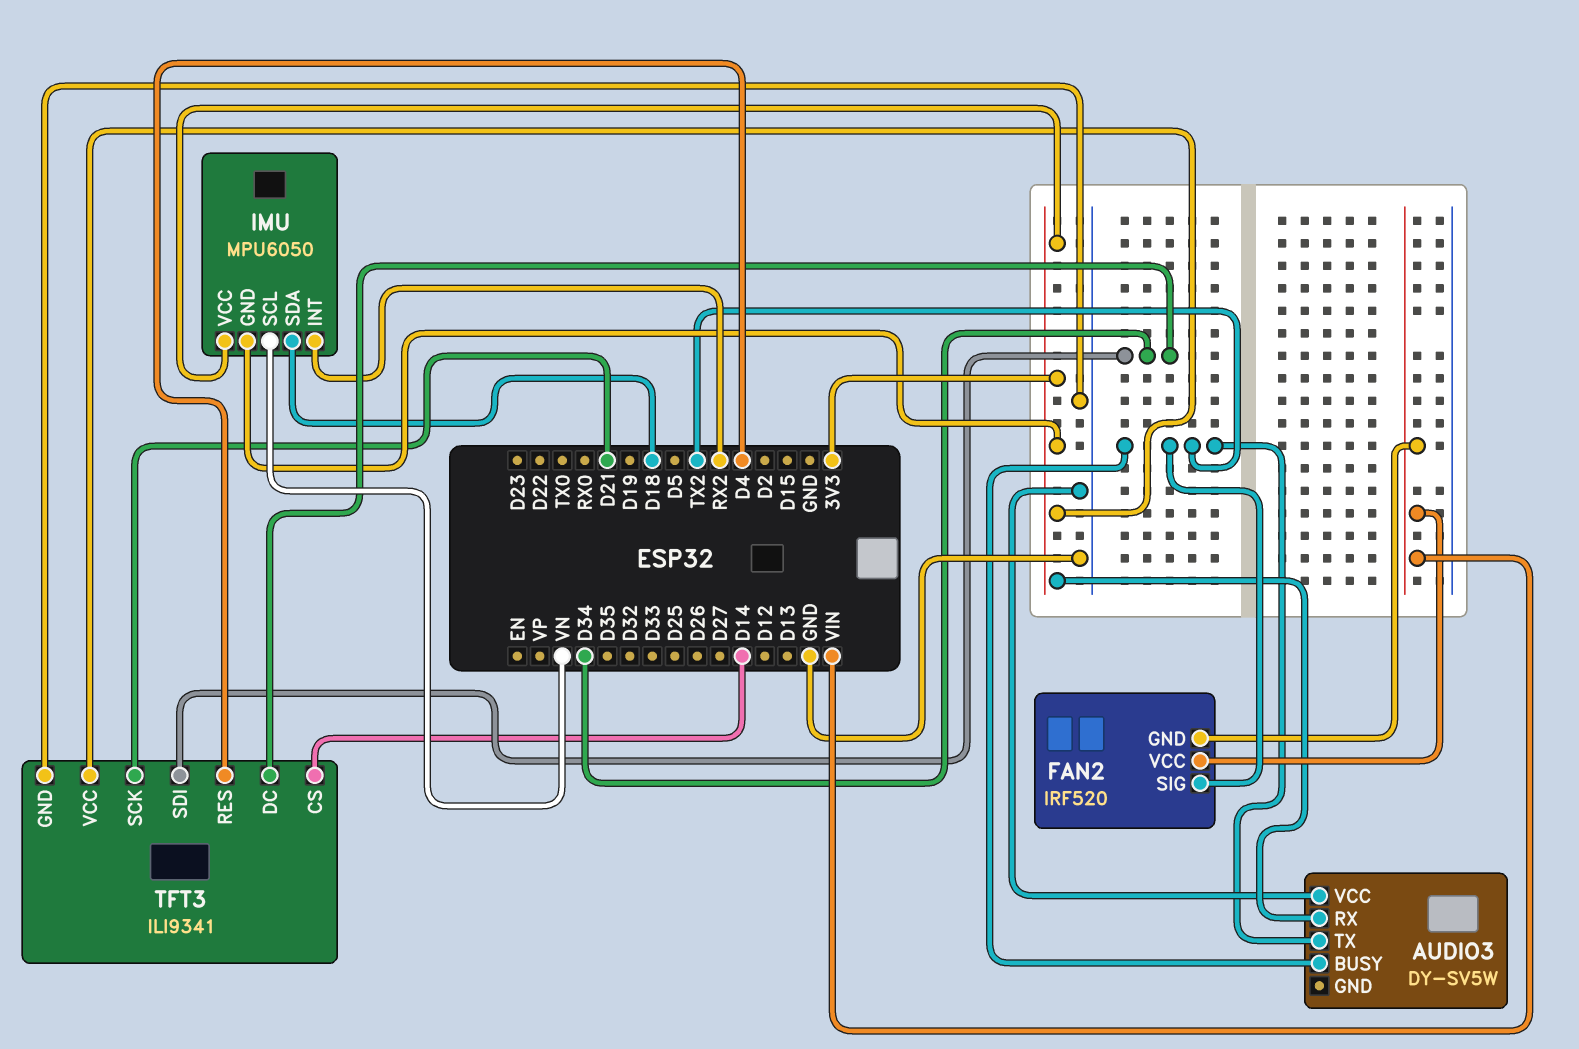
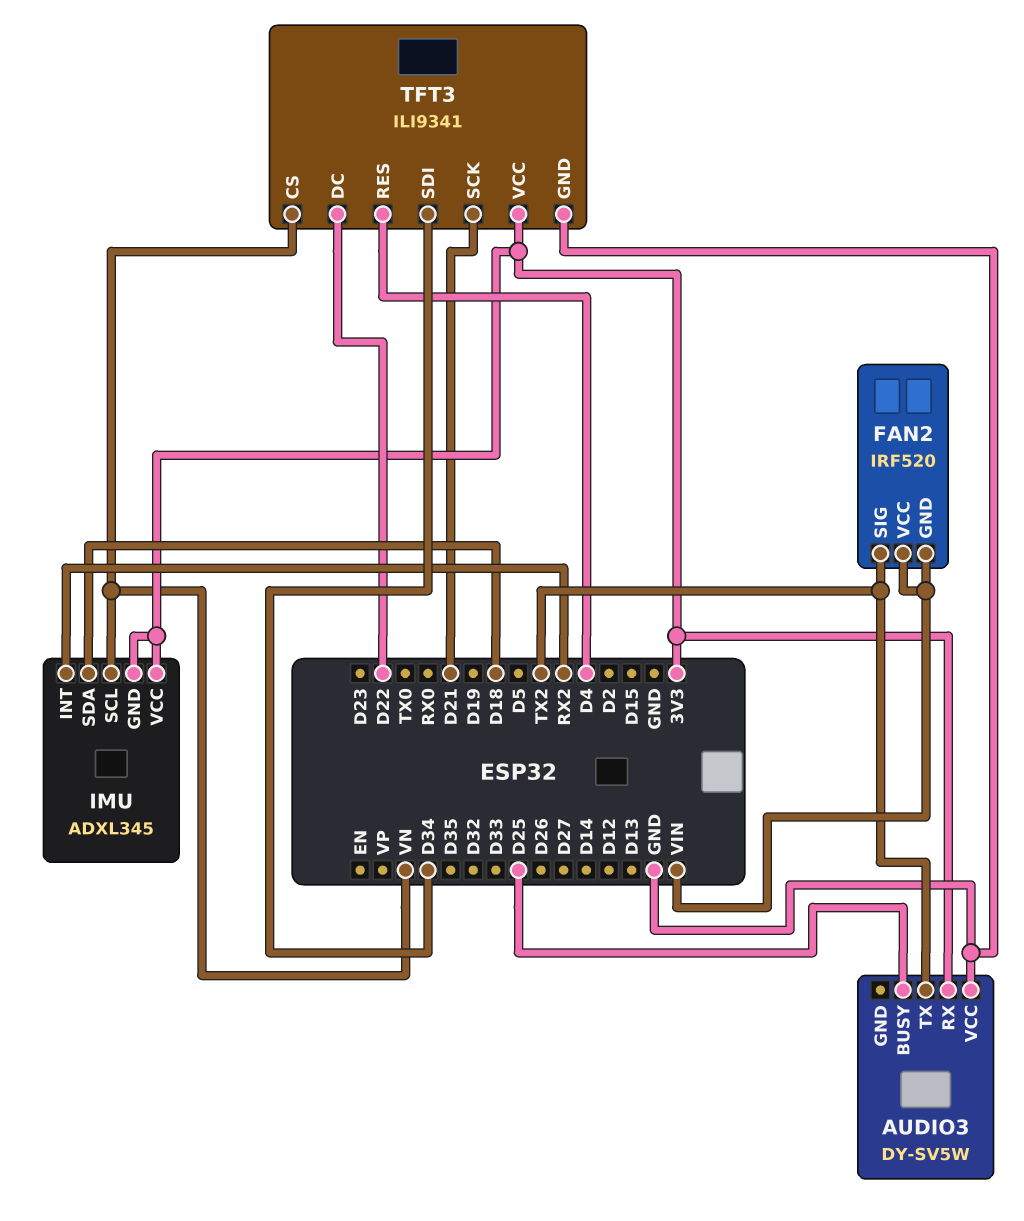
AUDIO3 pin BUSY: TX2 -> D25
IMU: MPU6050 -> ADXL345
TFT3 pin CS: D14 -> VN
TFT3 pin DC: D34 -> D22

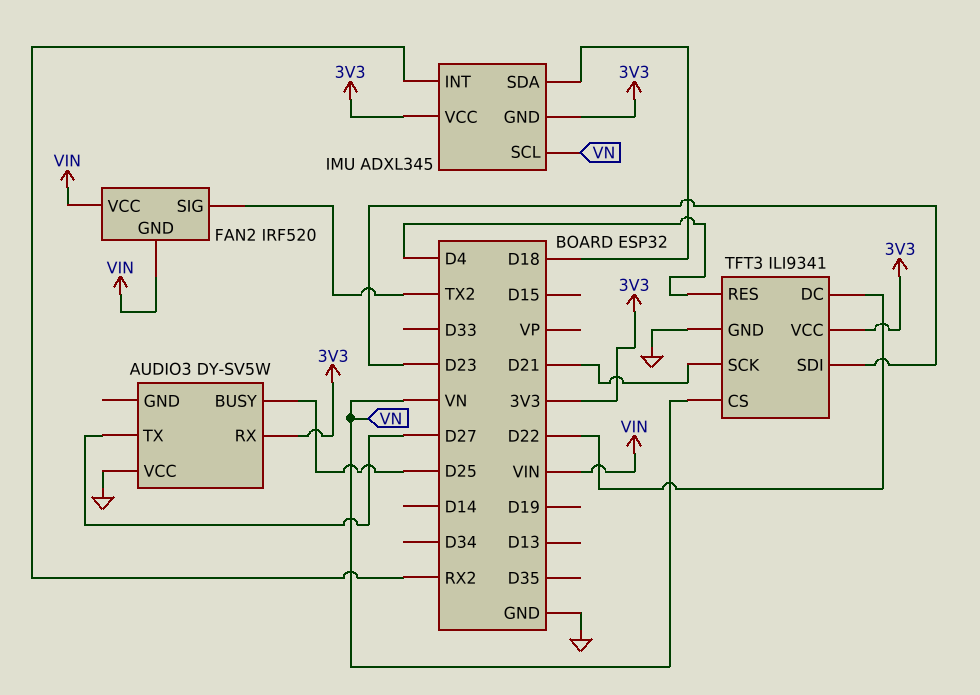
AUDIO3 pin TX: TX2 -> D27
TFT3 pin SDI: D34 -> D23

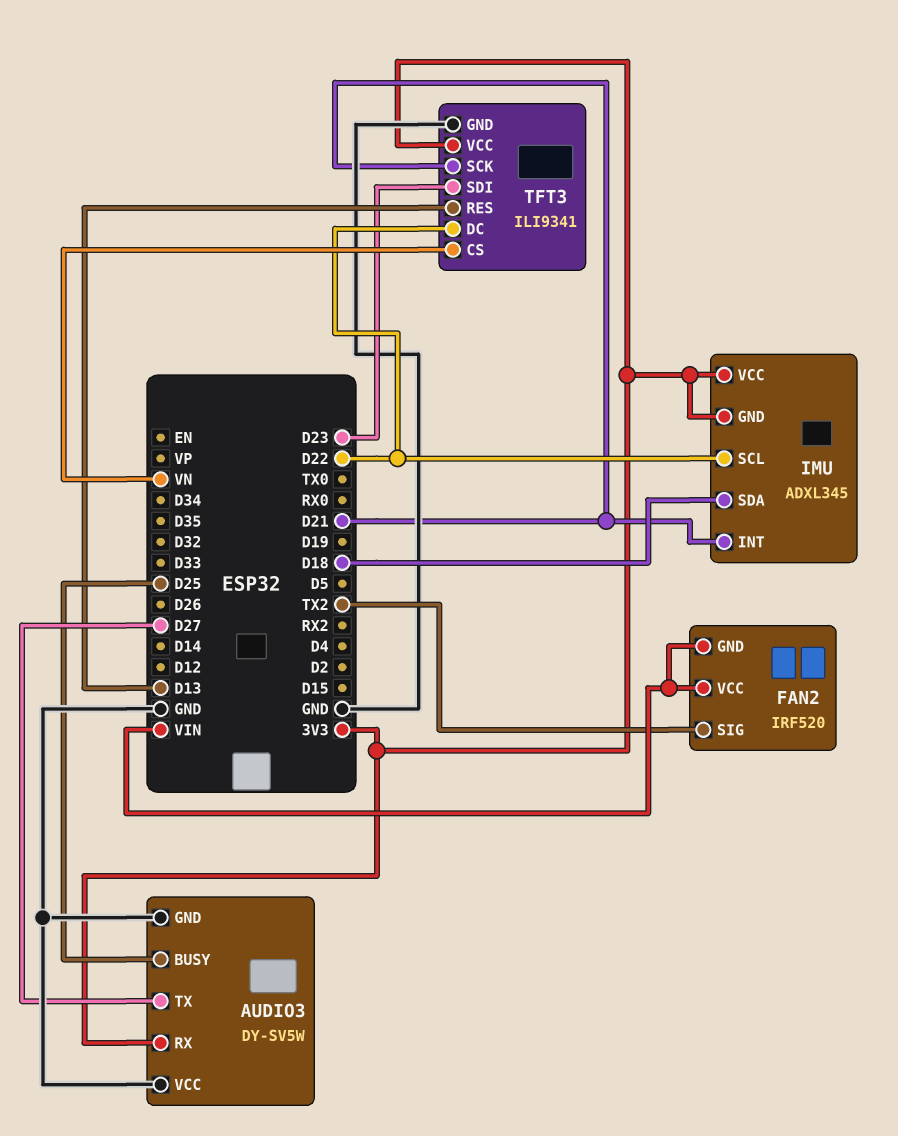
AUDIO3 pin GND: none -> GND
IMU pin INT: RX2 -> D21
IMU pin SCL: VN -> D22
TFT3 pin RES: D4 -> D13

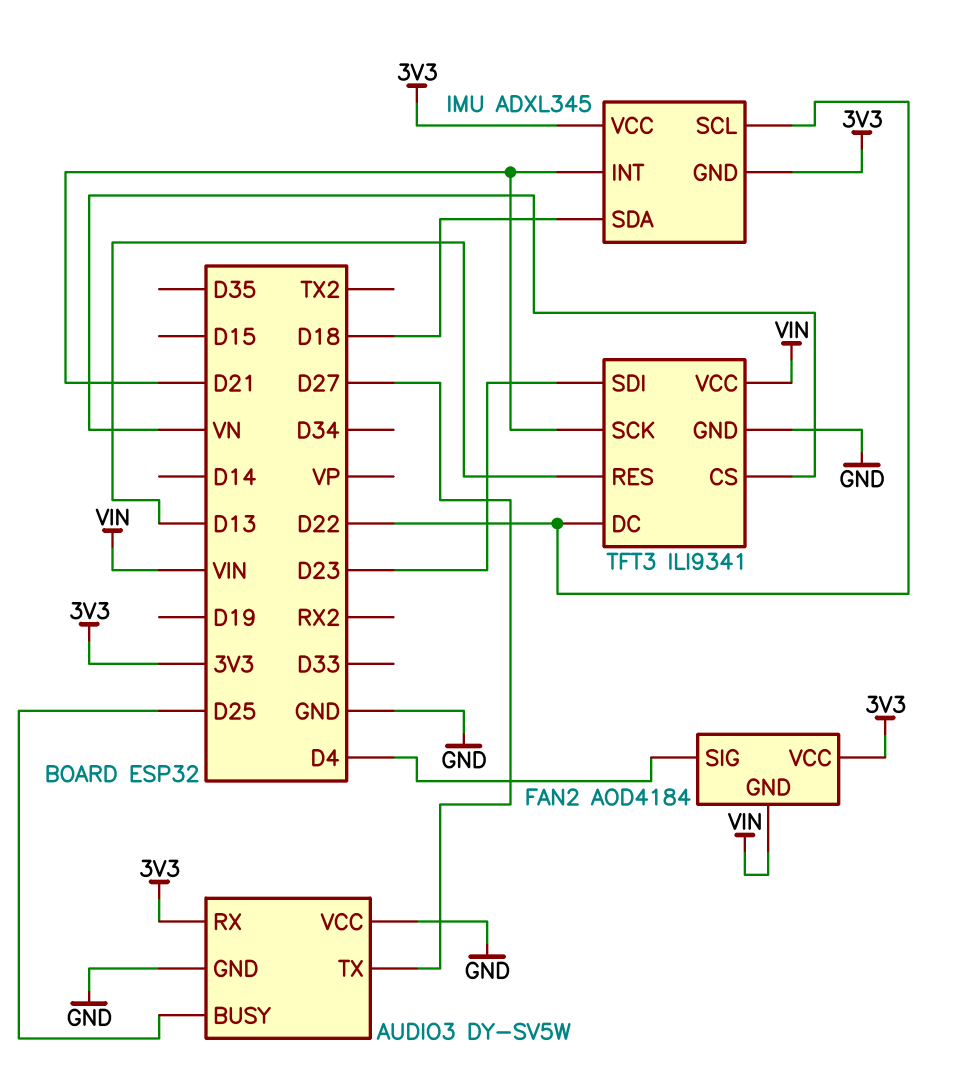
FAN2: IRF520 -> AOD4184
FAN2 pin SIG: TX2 -> D4
FAN2 pin VCC: VIN -> 3V3
TFT3 pin VCC: 3V3 -> VIN

